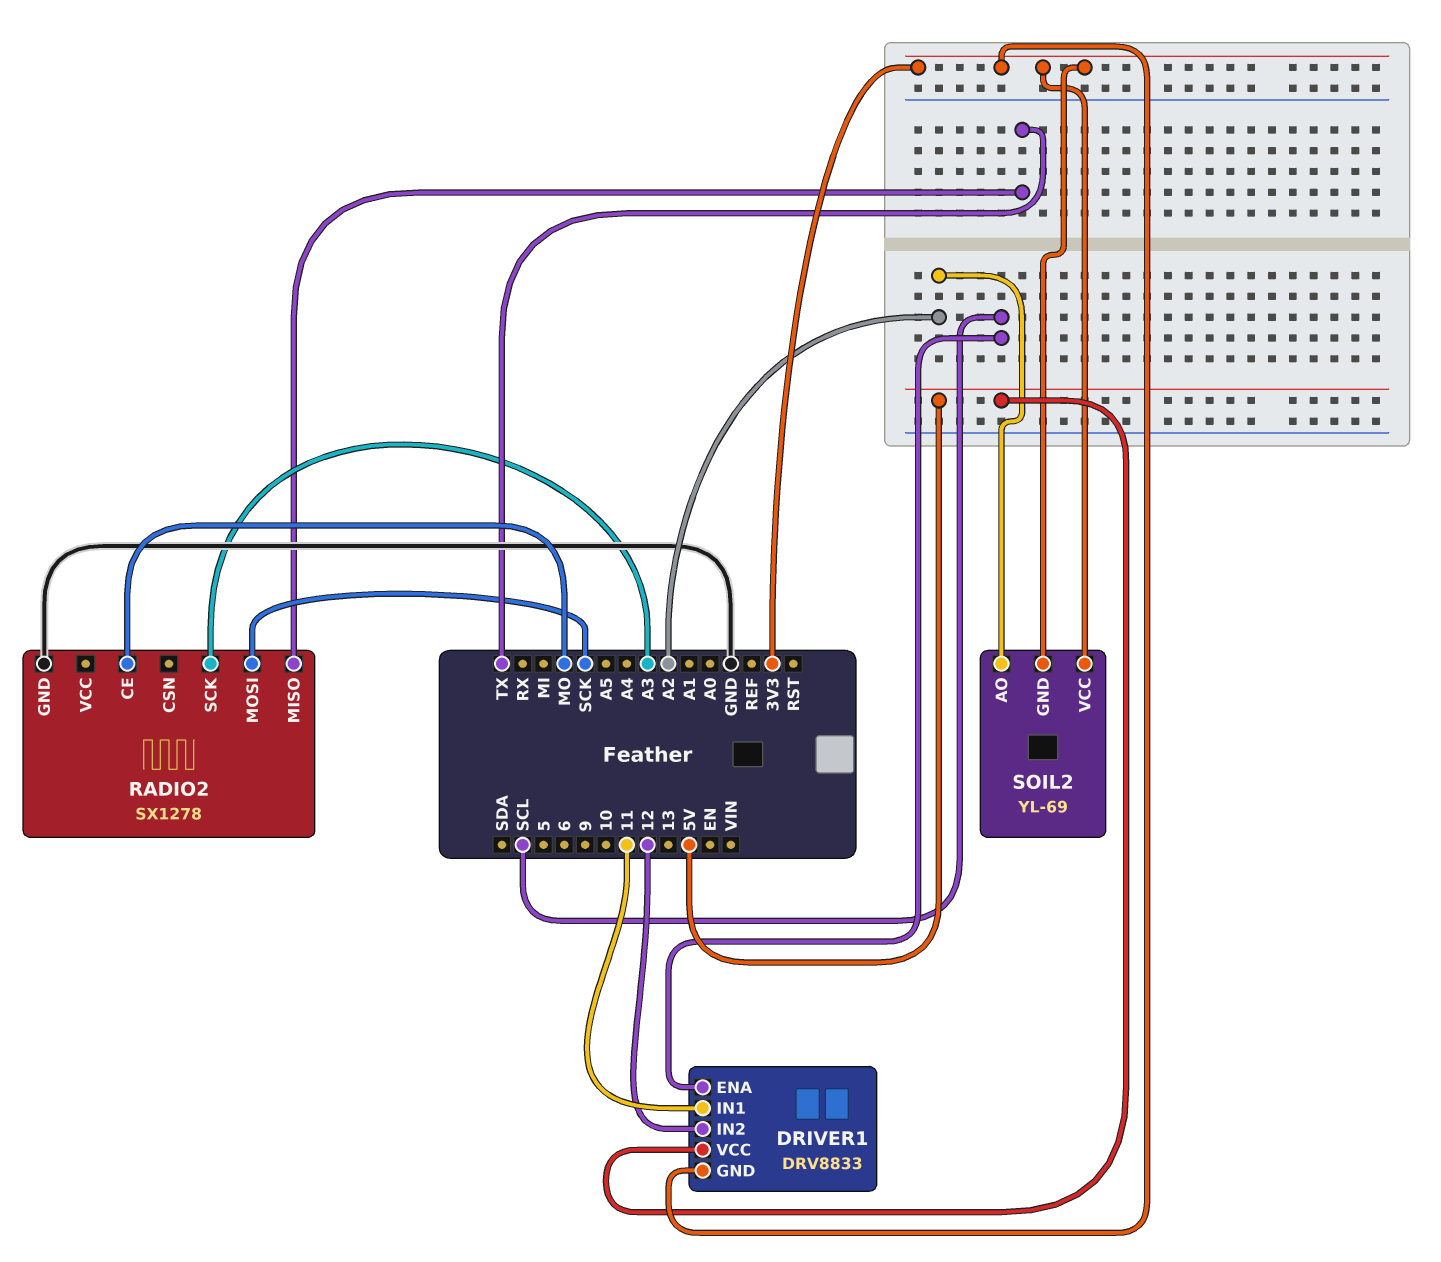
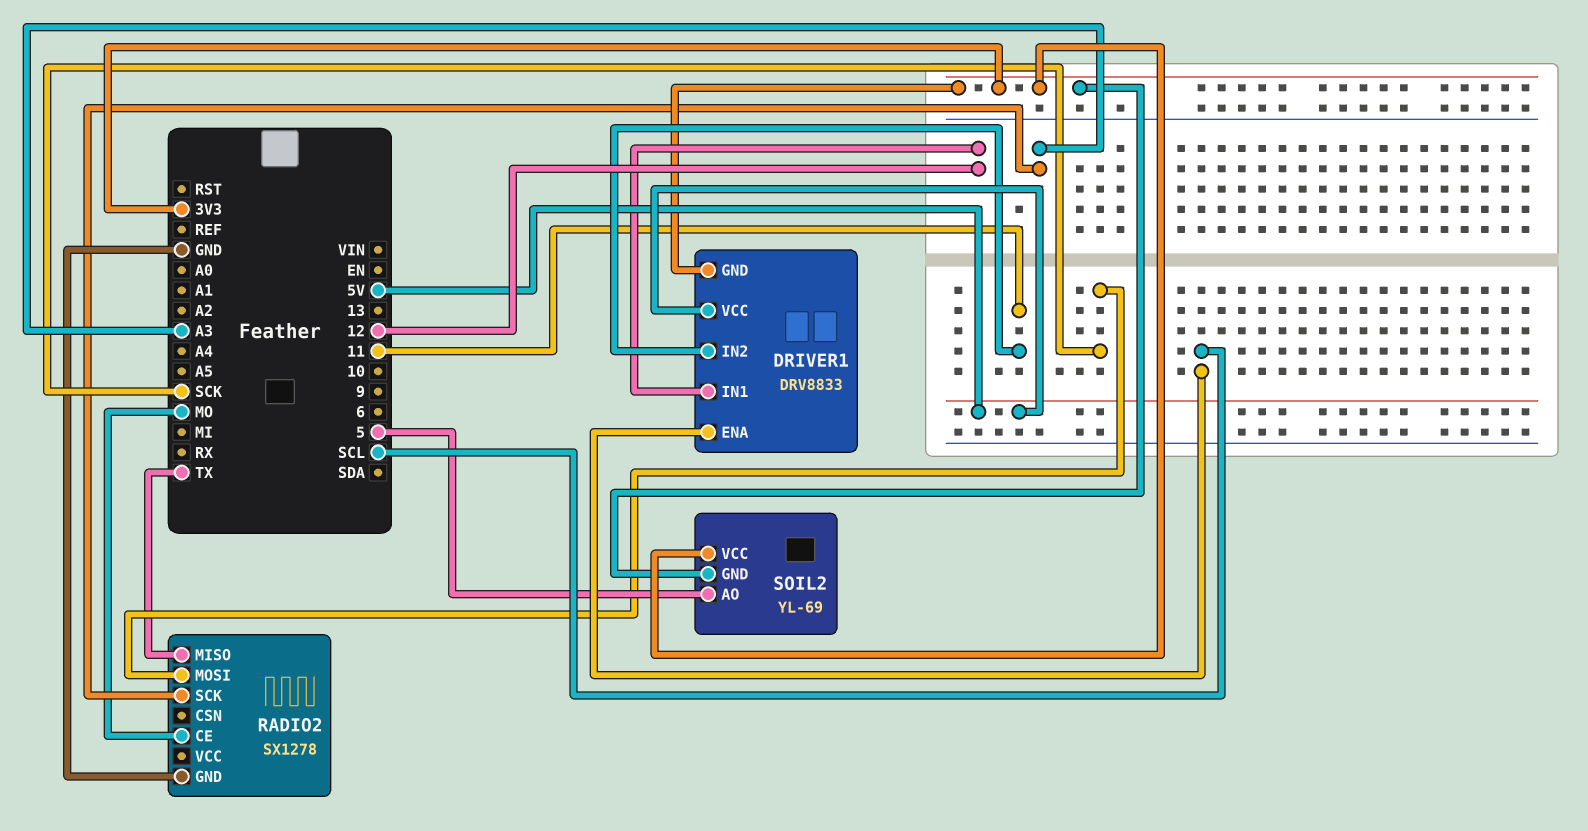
DRIVER1 pin IN1: 11 -> 12
DRIVER1 pin IN2: 12 -> 11
SOIL2 pin AO: A2 -> 5

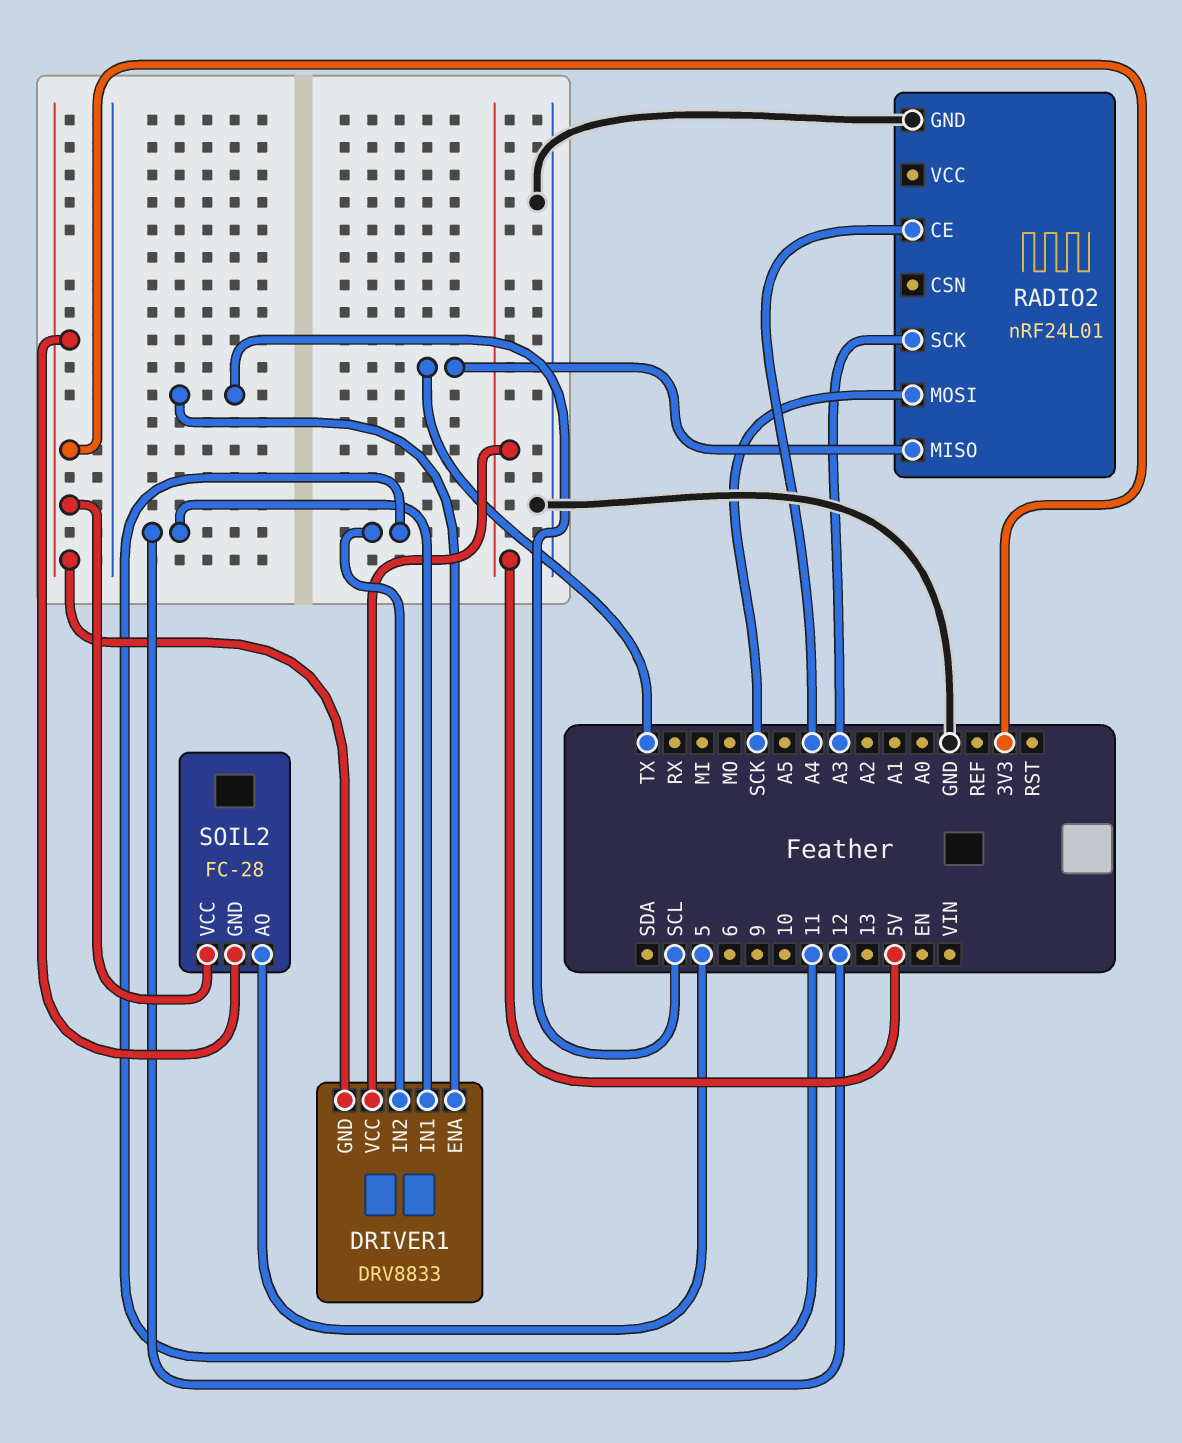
RADIO2: SX1278 -> nRF24L01
RADIO2 pin CE: MO -> A4
SOIL2: YL-69 -> FC-28

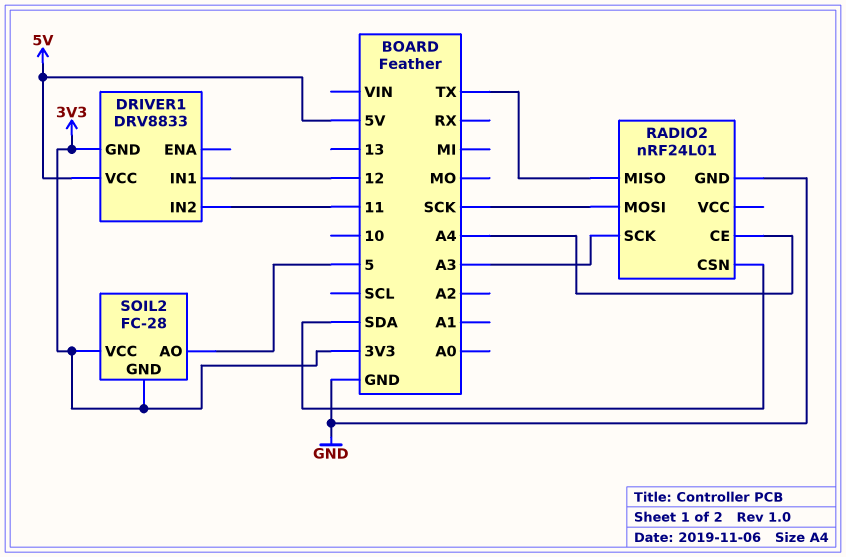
DRIVER1 pin ENA: SCL -> none
RADIO2 pin CSN: none -> SDA

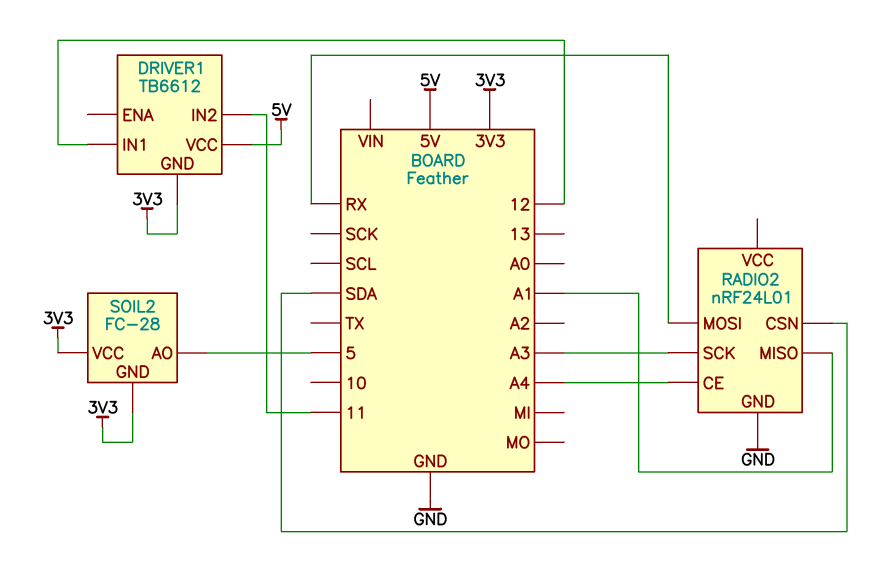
DRIVER1: DRV8833 -> TB6612
RADIO2 pin MISO: TX -> A1
RADIO2 pin MOSI: SCK -> RX

